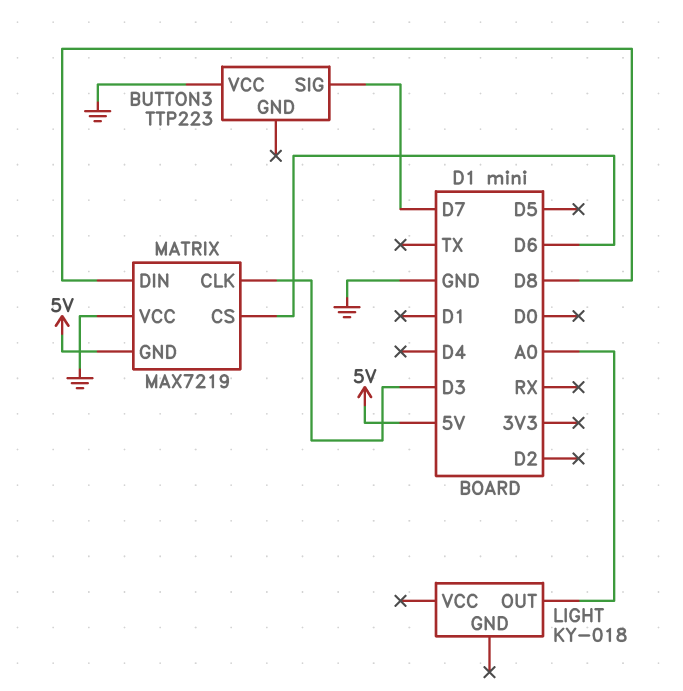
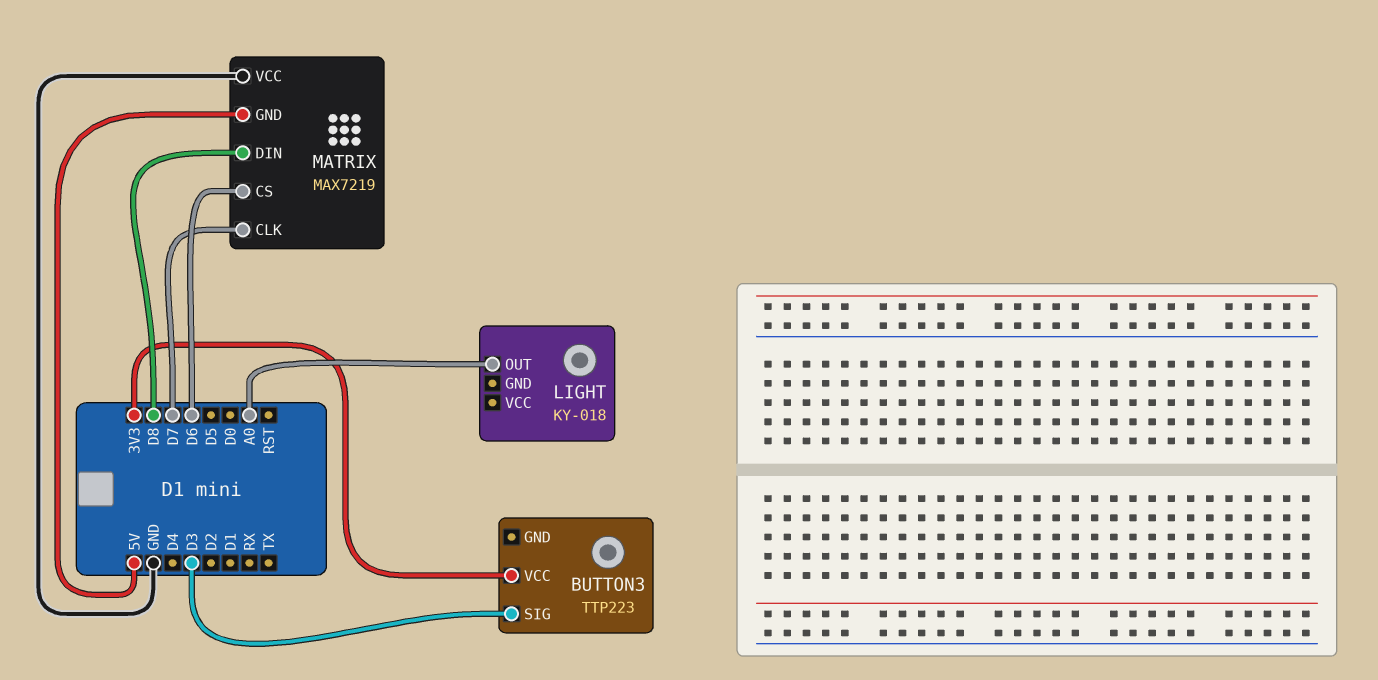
BUTTON3 pin SIG: D7 -> D3
BUTTON3 pin VCC: GND -> 3V3
MATRIX pin CLK: D3 -> D7

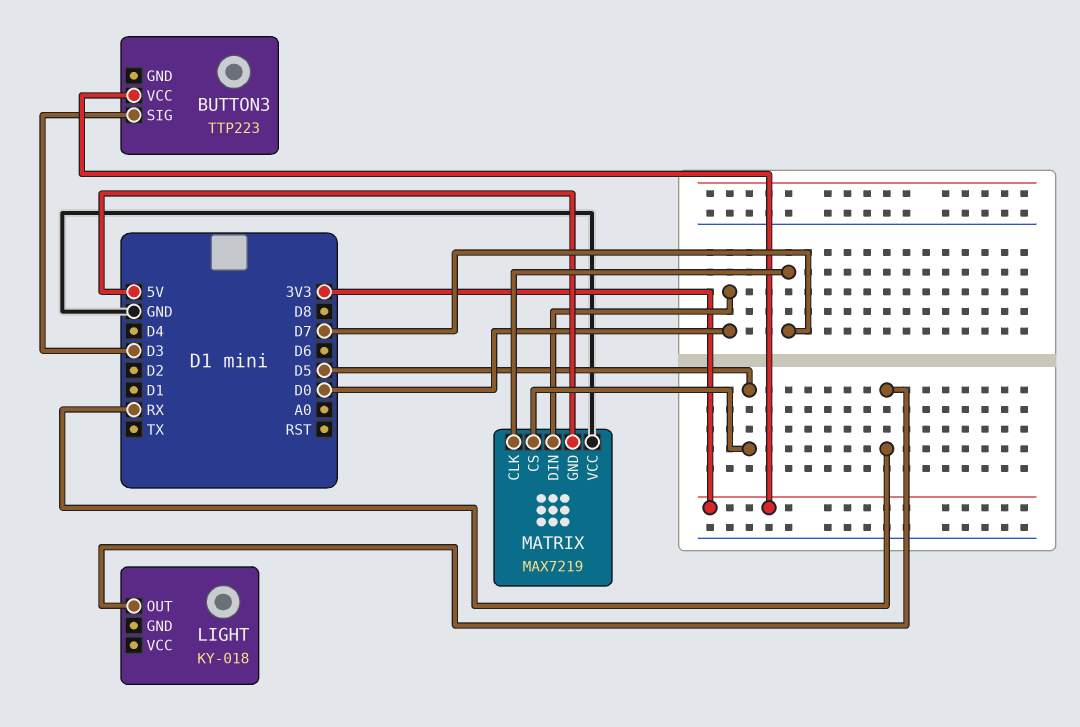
LIGHT pin OUT: A0 -> RX
MATRIX pin CS: D6 -> D5
MATRIX pin DIN: D8 -> D0

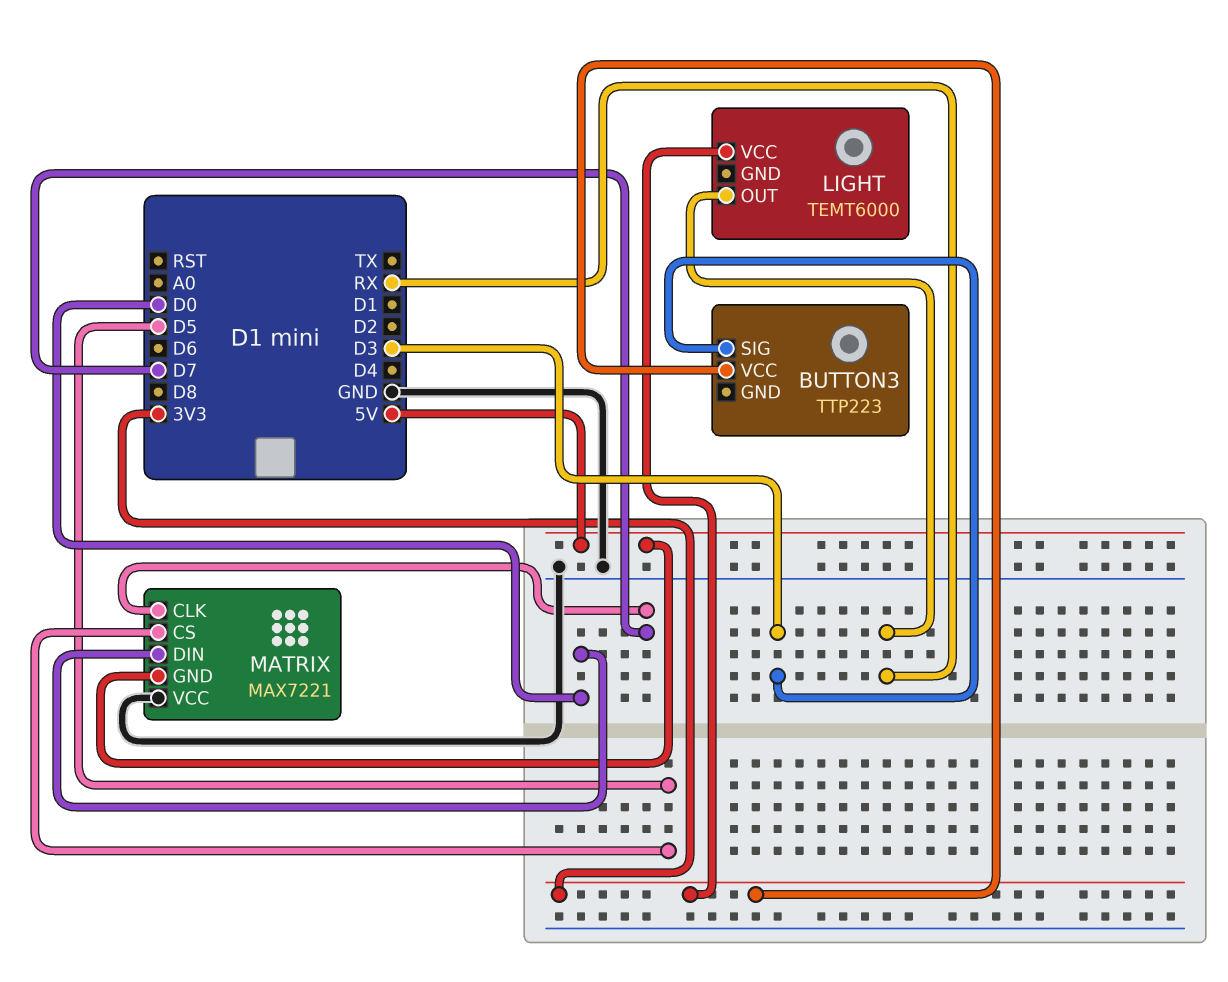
LIGHT: KY-018 -> TEMT6000
LIGHT pin VCC: none -> 3V3
MATRIX: MAX7219 -> MAX7221

